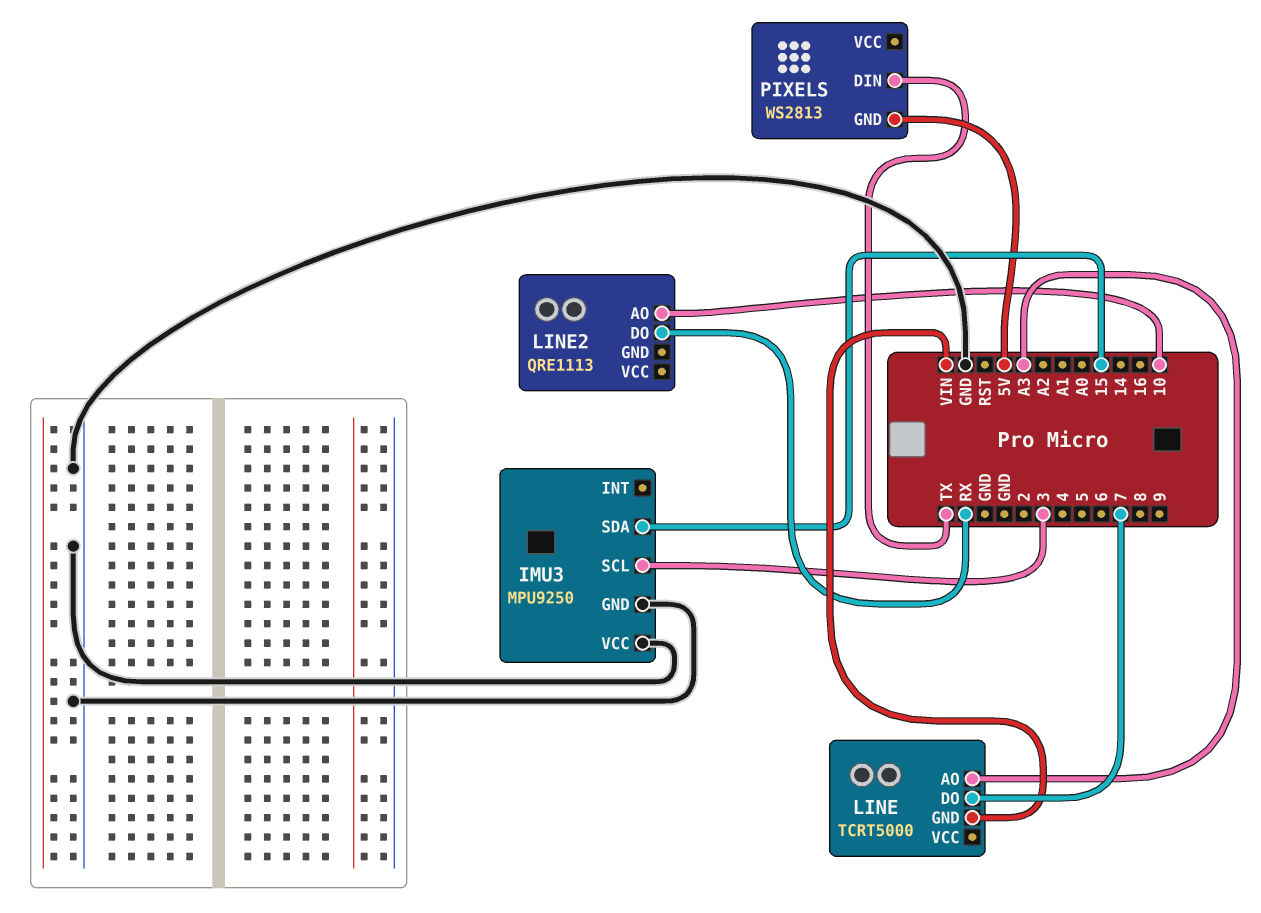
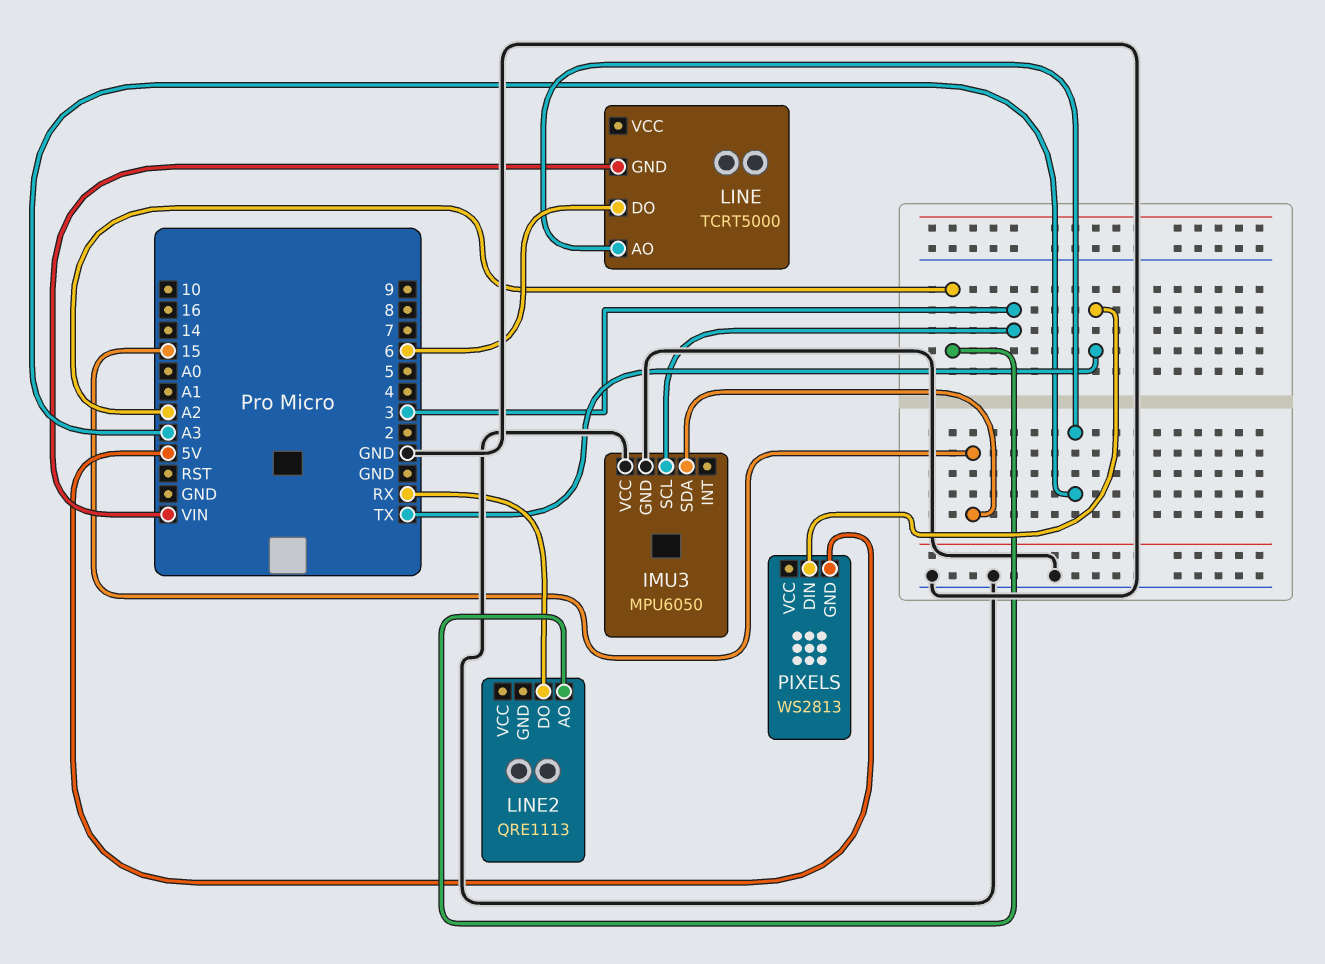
IMU3: MPU9250 -> MPU6050
LINE pin DO: 7 -> 6
LINE2 pin AO: 10 -> A2

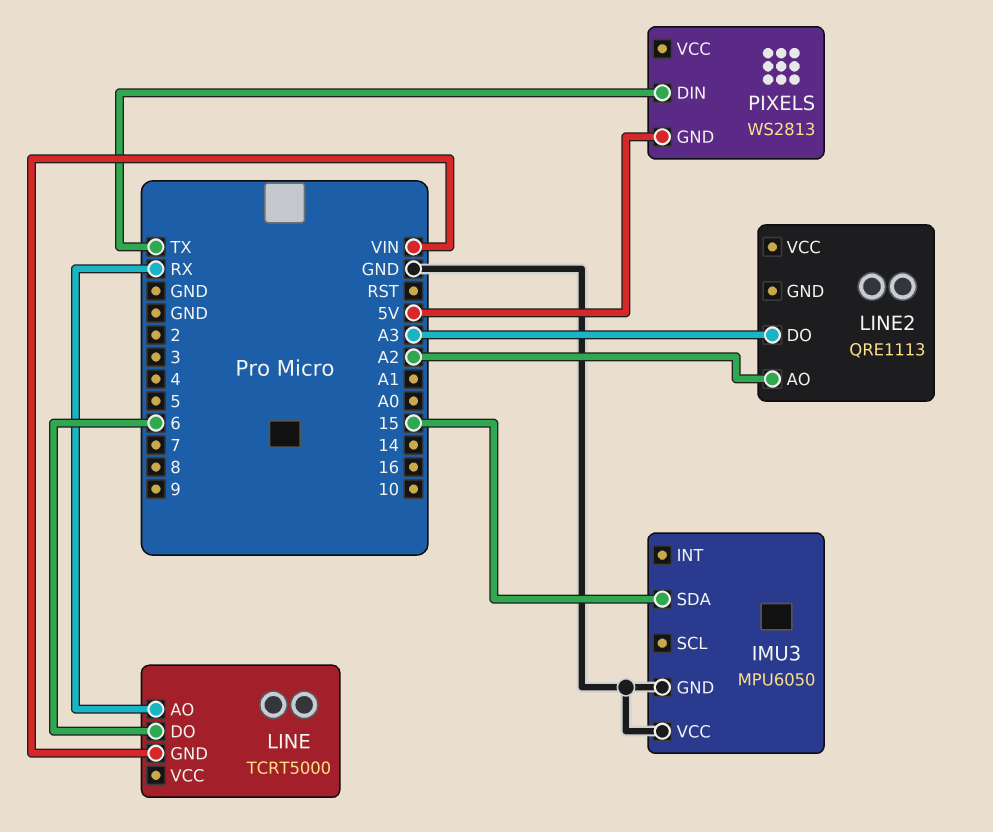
IMU3 pin SCL: 3 -> none
LINE pin AO: A3 -> RX
LINE2 pin DO: RX -> A3

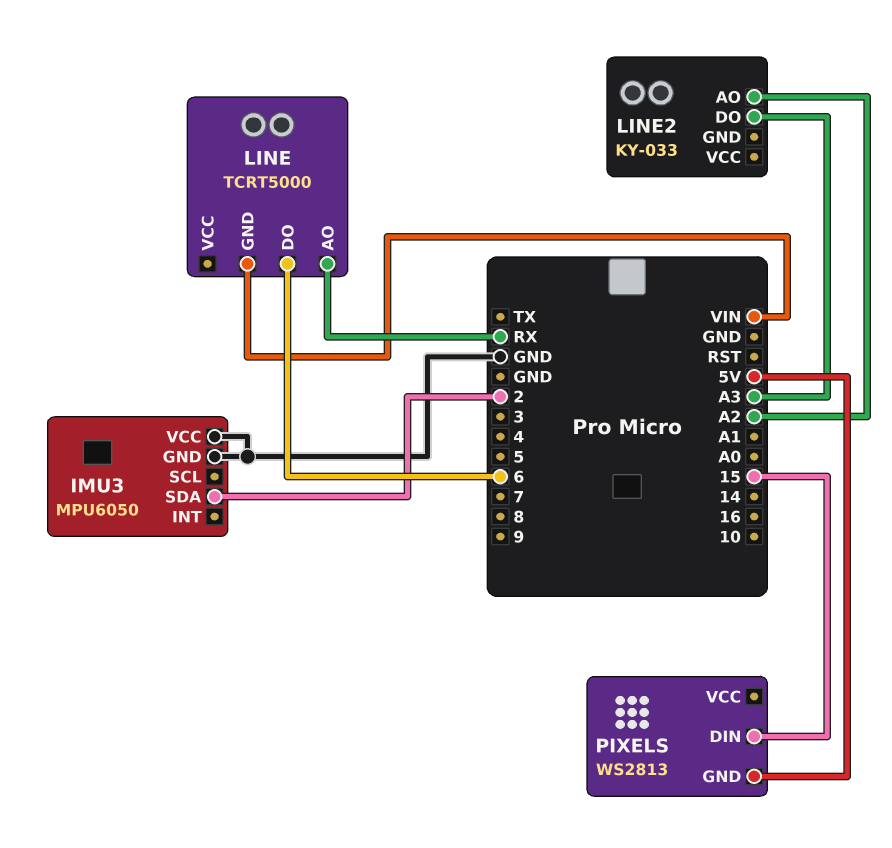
IMU3 pin SDA: 15 -> 2
LINE2: QRE1113 -> KY-033
PIXELS pin DIN: TX -> 15

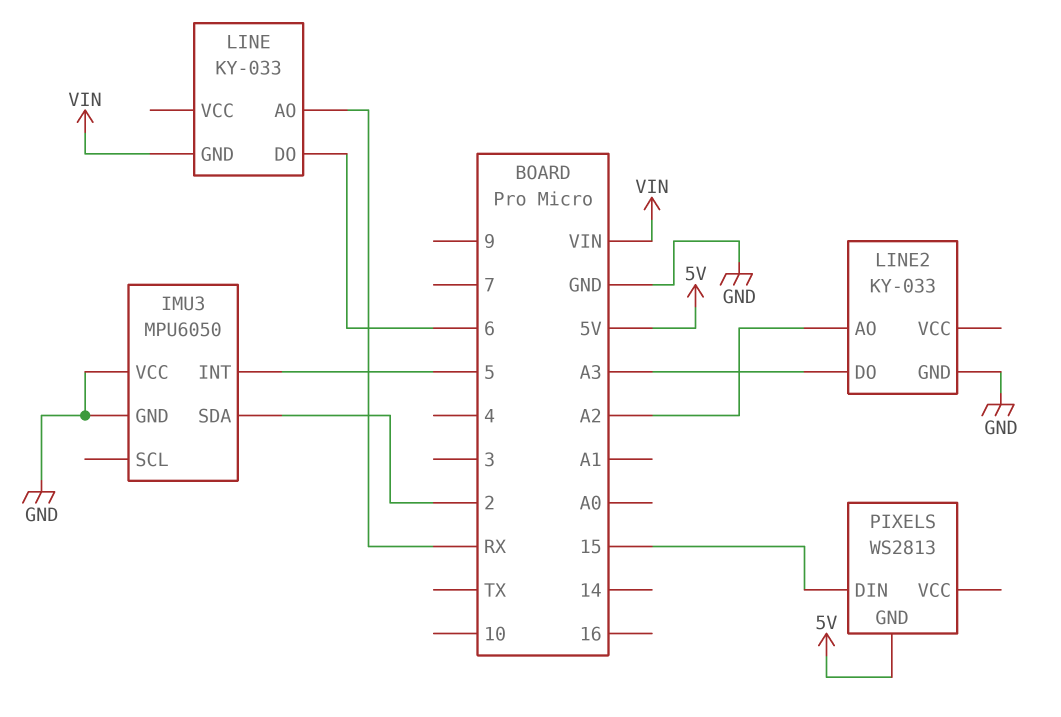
IMU3 pin INT: none -> 5
LINE: TCRT5000 -> KY-033
LINE2 pin GND: none -> GND

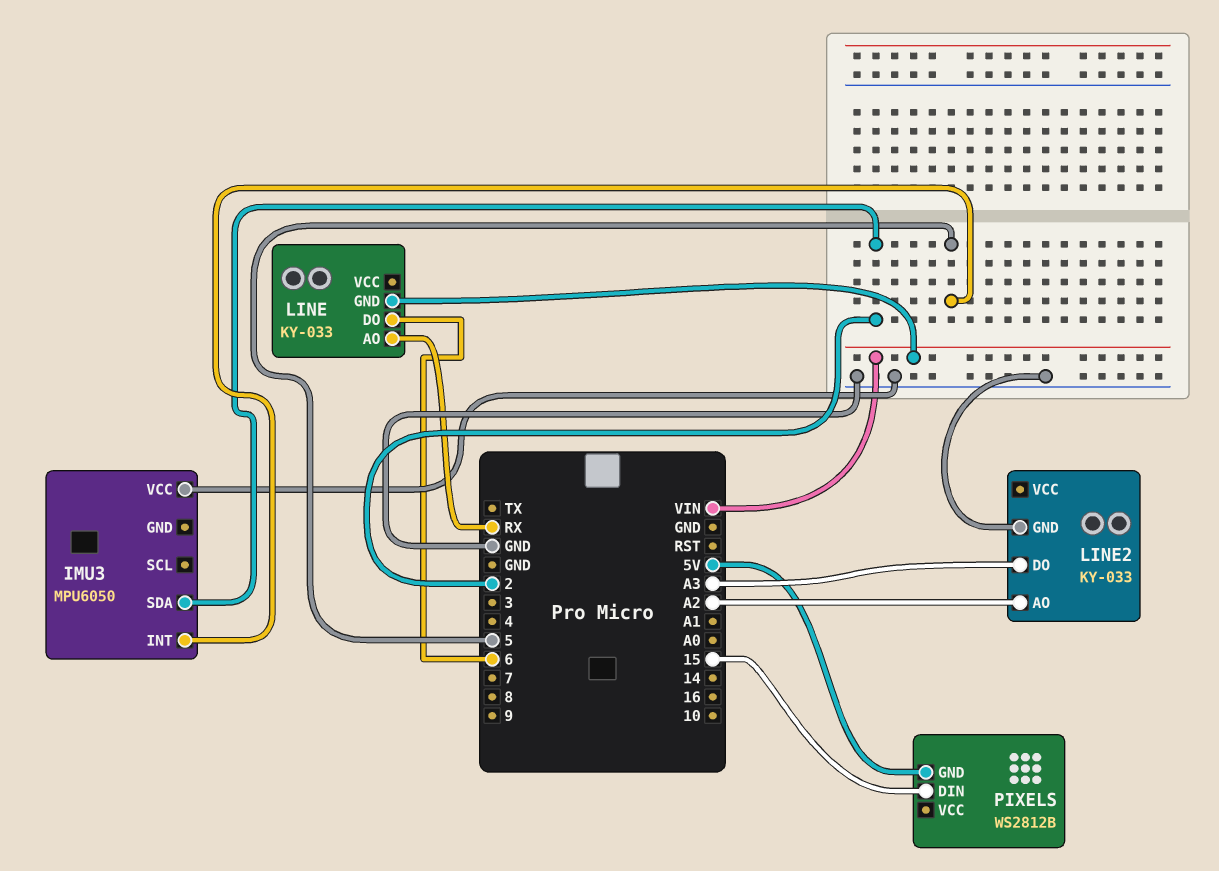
IMU3 pin GND: GND -> none
PIXELS: WS2813 -> WS2812B

